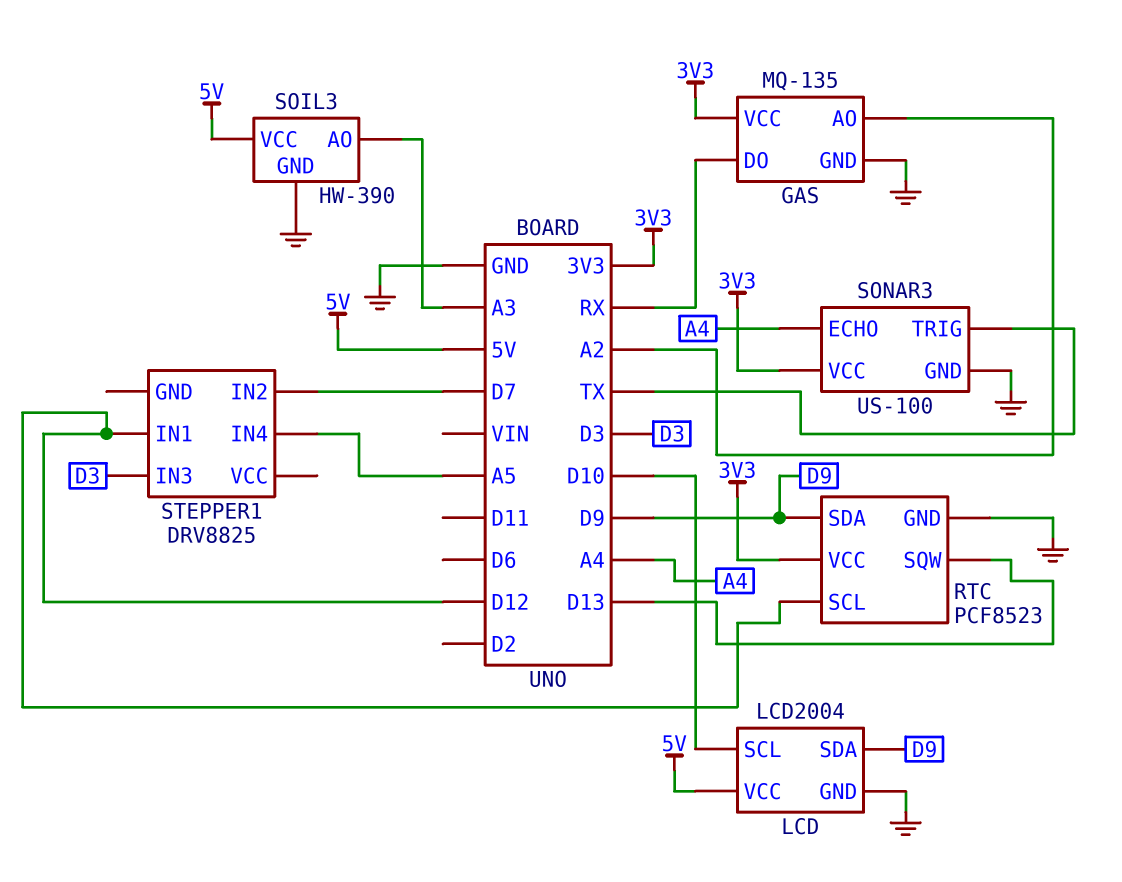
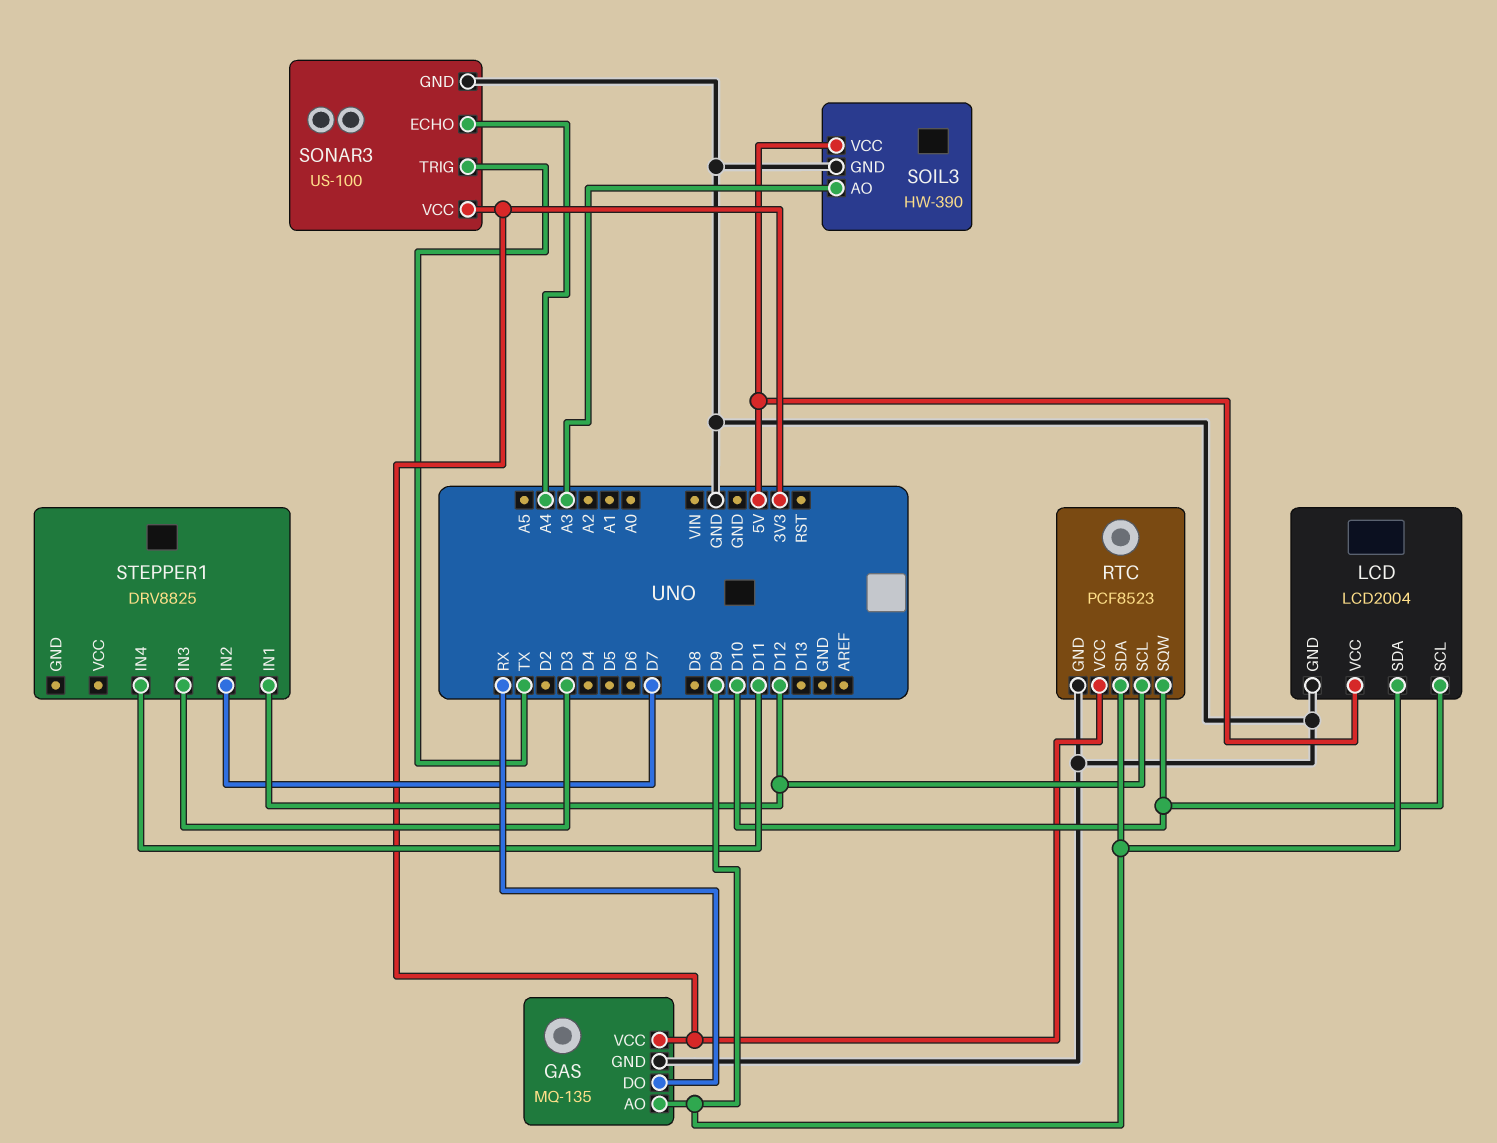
GAS pin AO: A2 -> D9
RTC pin SQW: D13 -> D10
STEPPER1 pin IN4: A5 -> D11

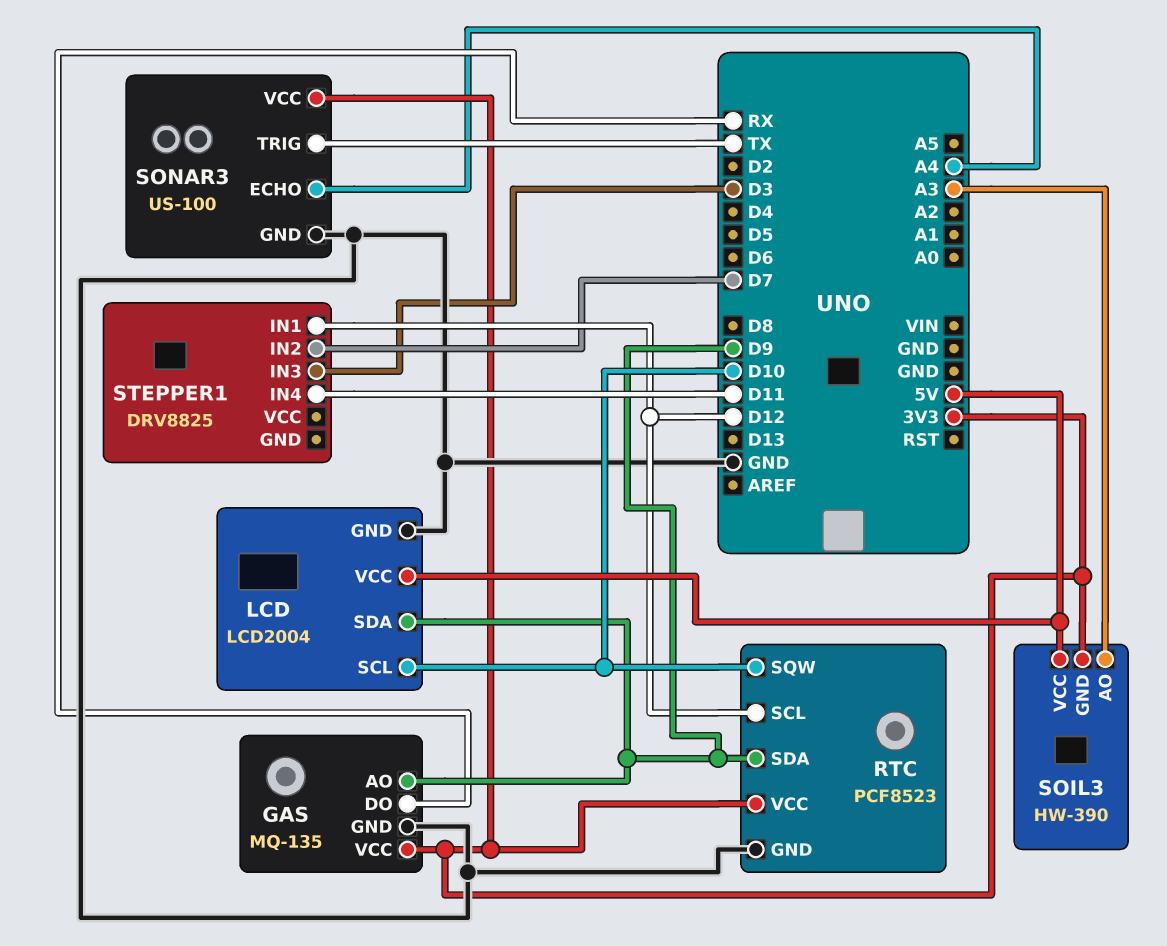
SOIL3 pin GND: GND -> 3V3

